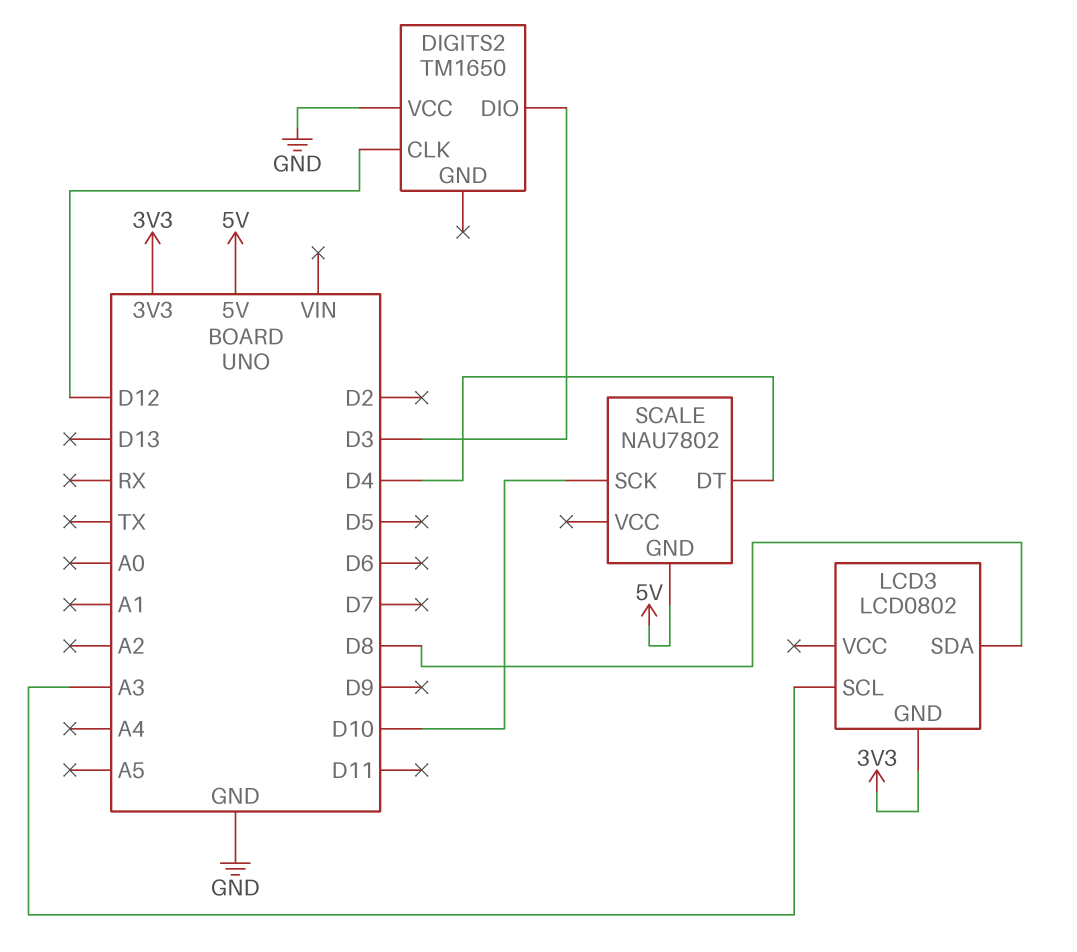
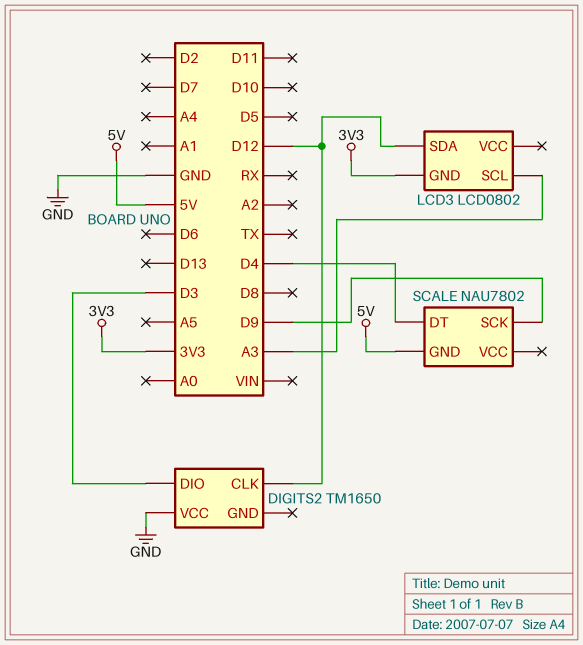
LCD3 pin SDA: D8 -> D12
SCALE pin SCK: D10 -> D9

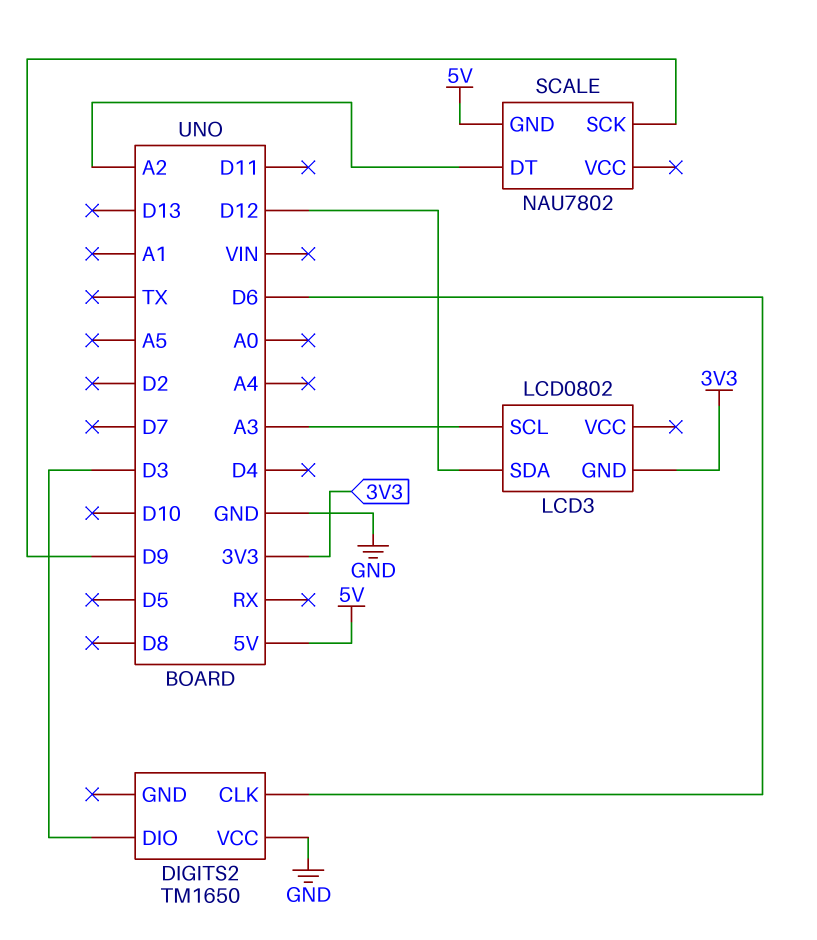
DIGITS2 pin CLK: D12 -> D6
SCALE pin DT: D4 -> A2

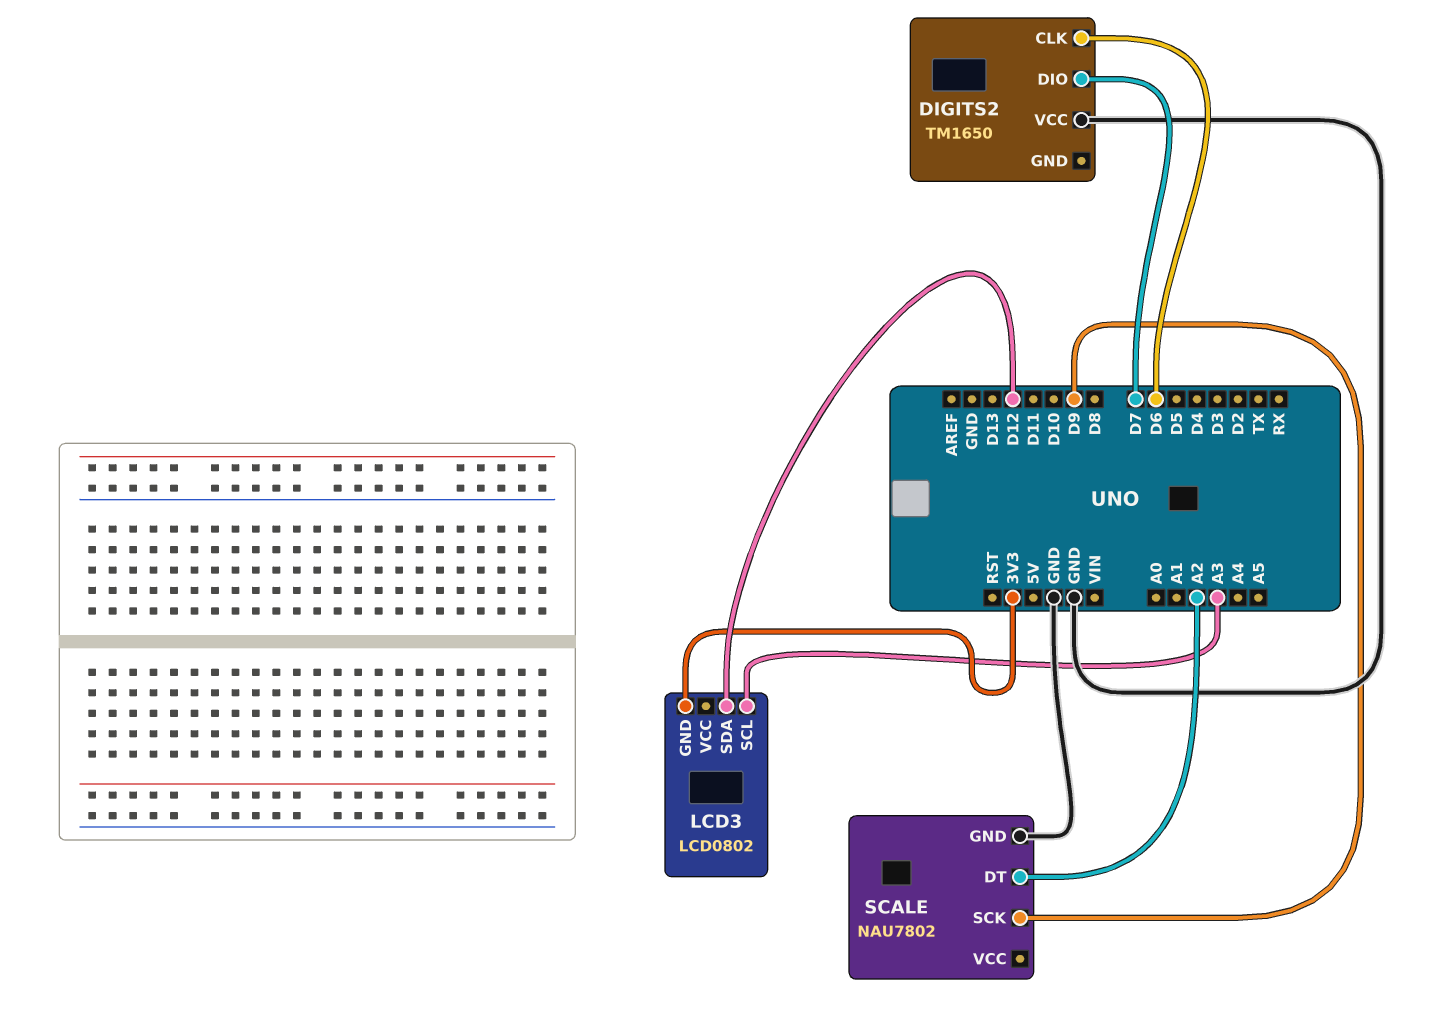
DIGITS2 pin DIO: D3 -> D7
SCALE pin GND: 5V -> GND

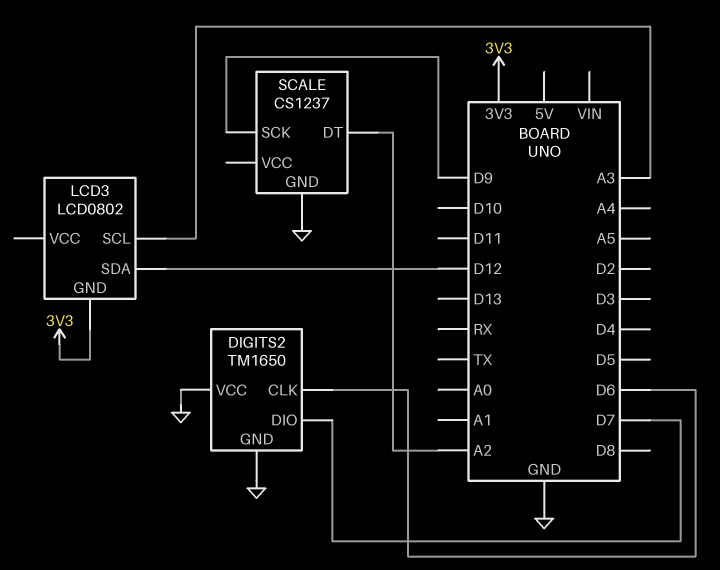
DIGITS2 pin GND: none -> GND
SCALE: NAU7802 -> CS1237

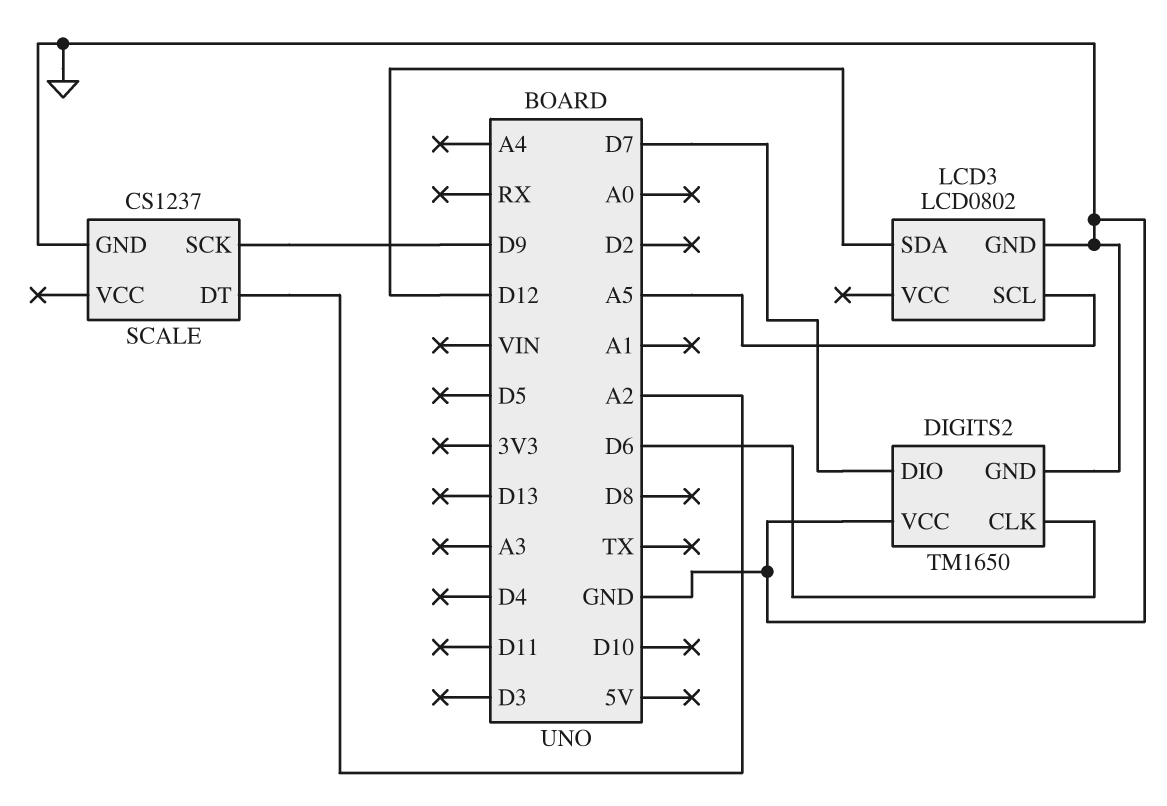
LCD3 pin GND: 3V3 -> GND
LCD3 pin SCL: A3 -> A5

